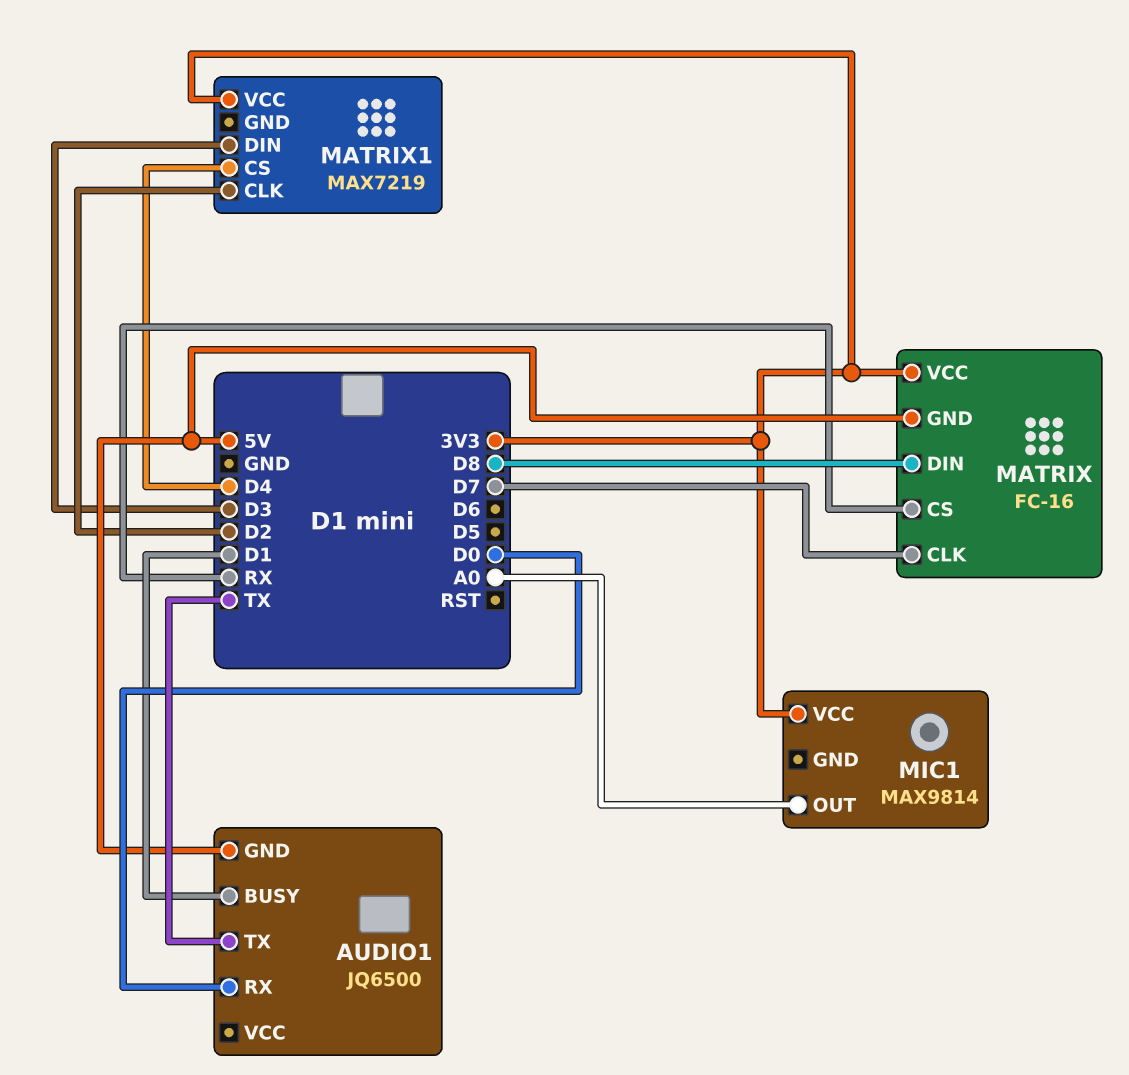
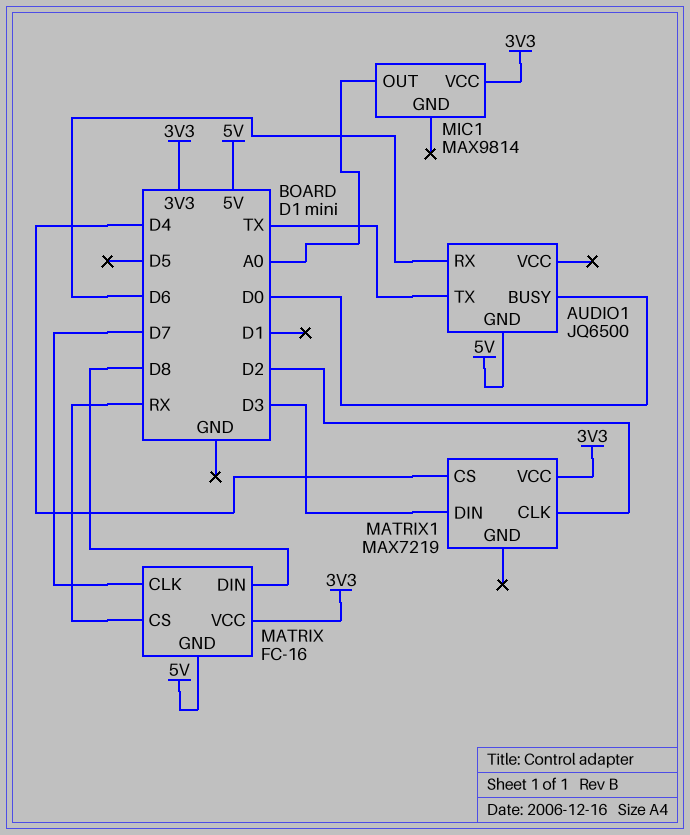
AUDIO1 pin BUSY: D1 -> D0
AUDIO1 pin RX: D0 -> D6

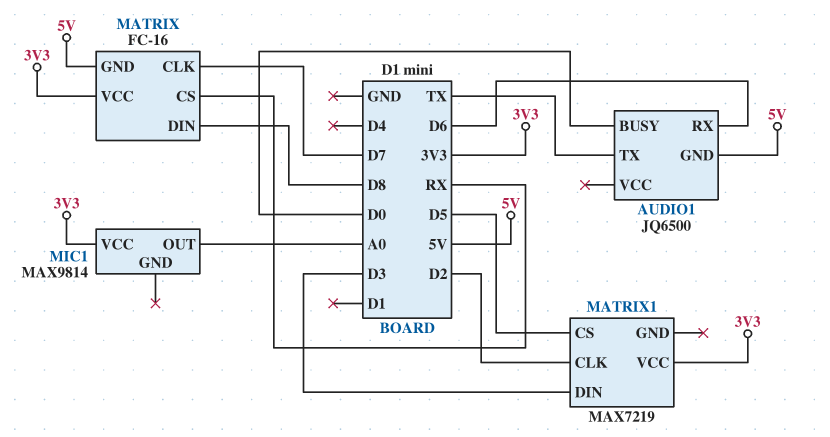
MATRIX1 pin CS: D4 -> D5

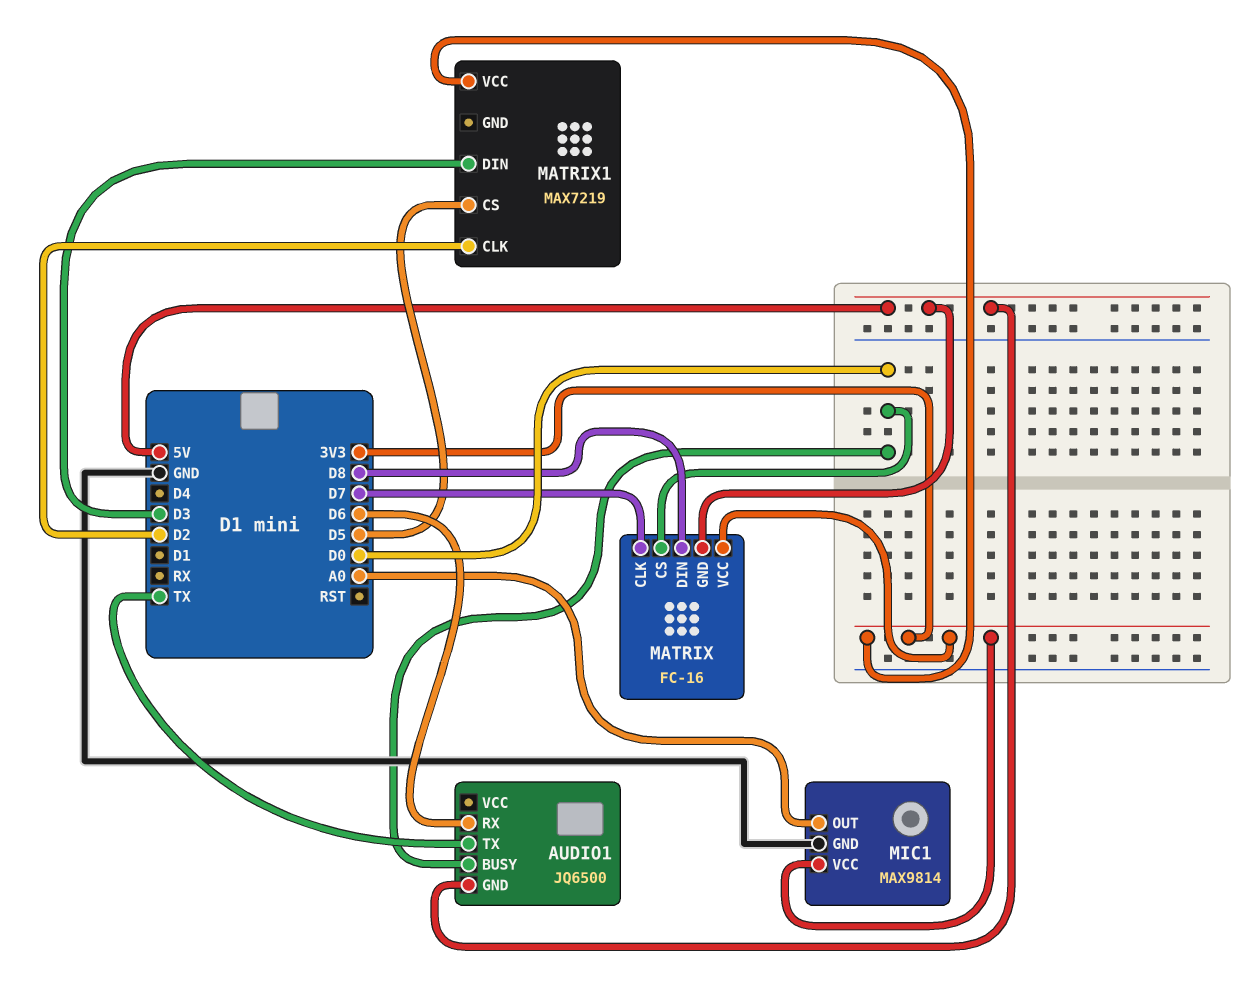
MATRIX pin CS: RX -> D0
MIC1 pin GND: none -> GND

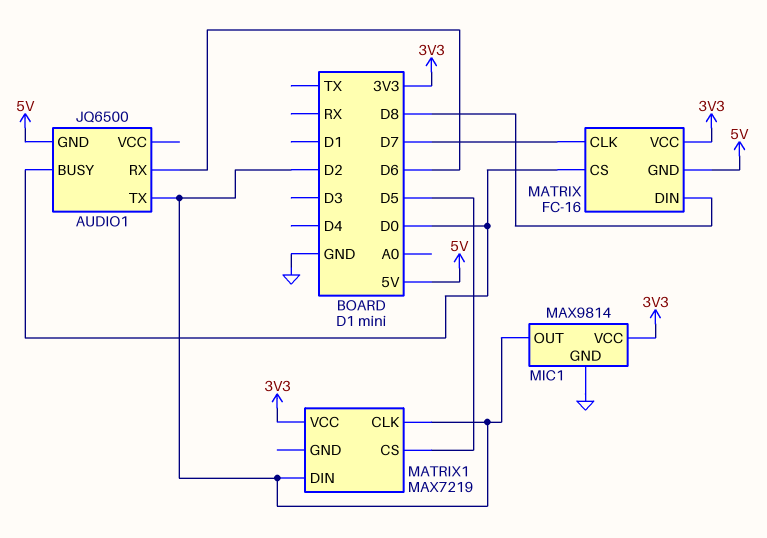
AUDIO1 pin TX: TX -> D2
MATRIX1 pin DIN: D3 -> D2
MIC1 pin OUT: A0 -> D2

